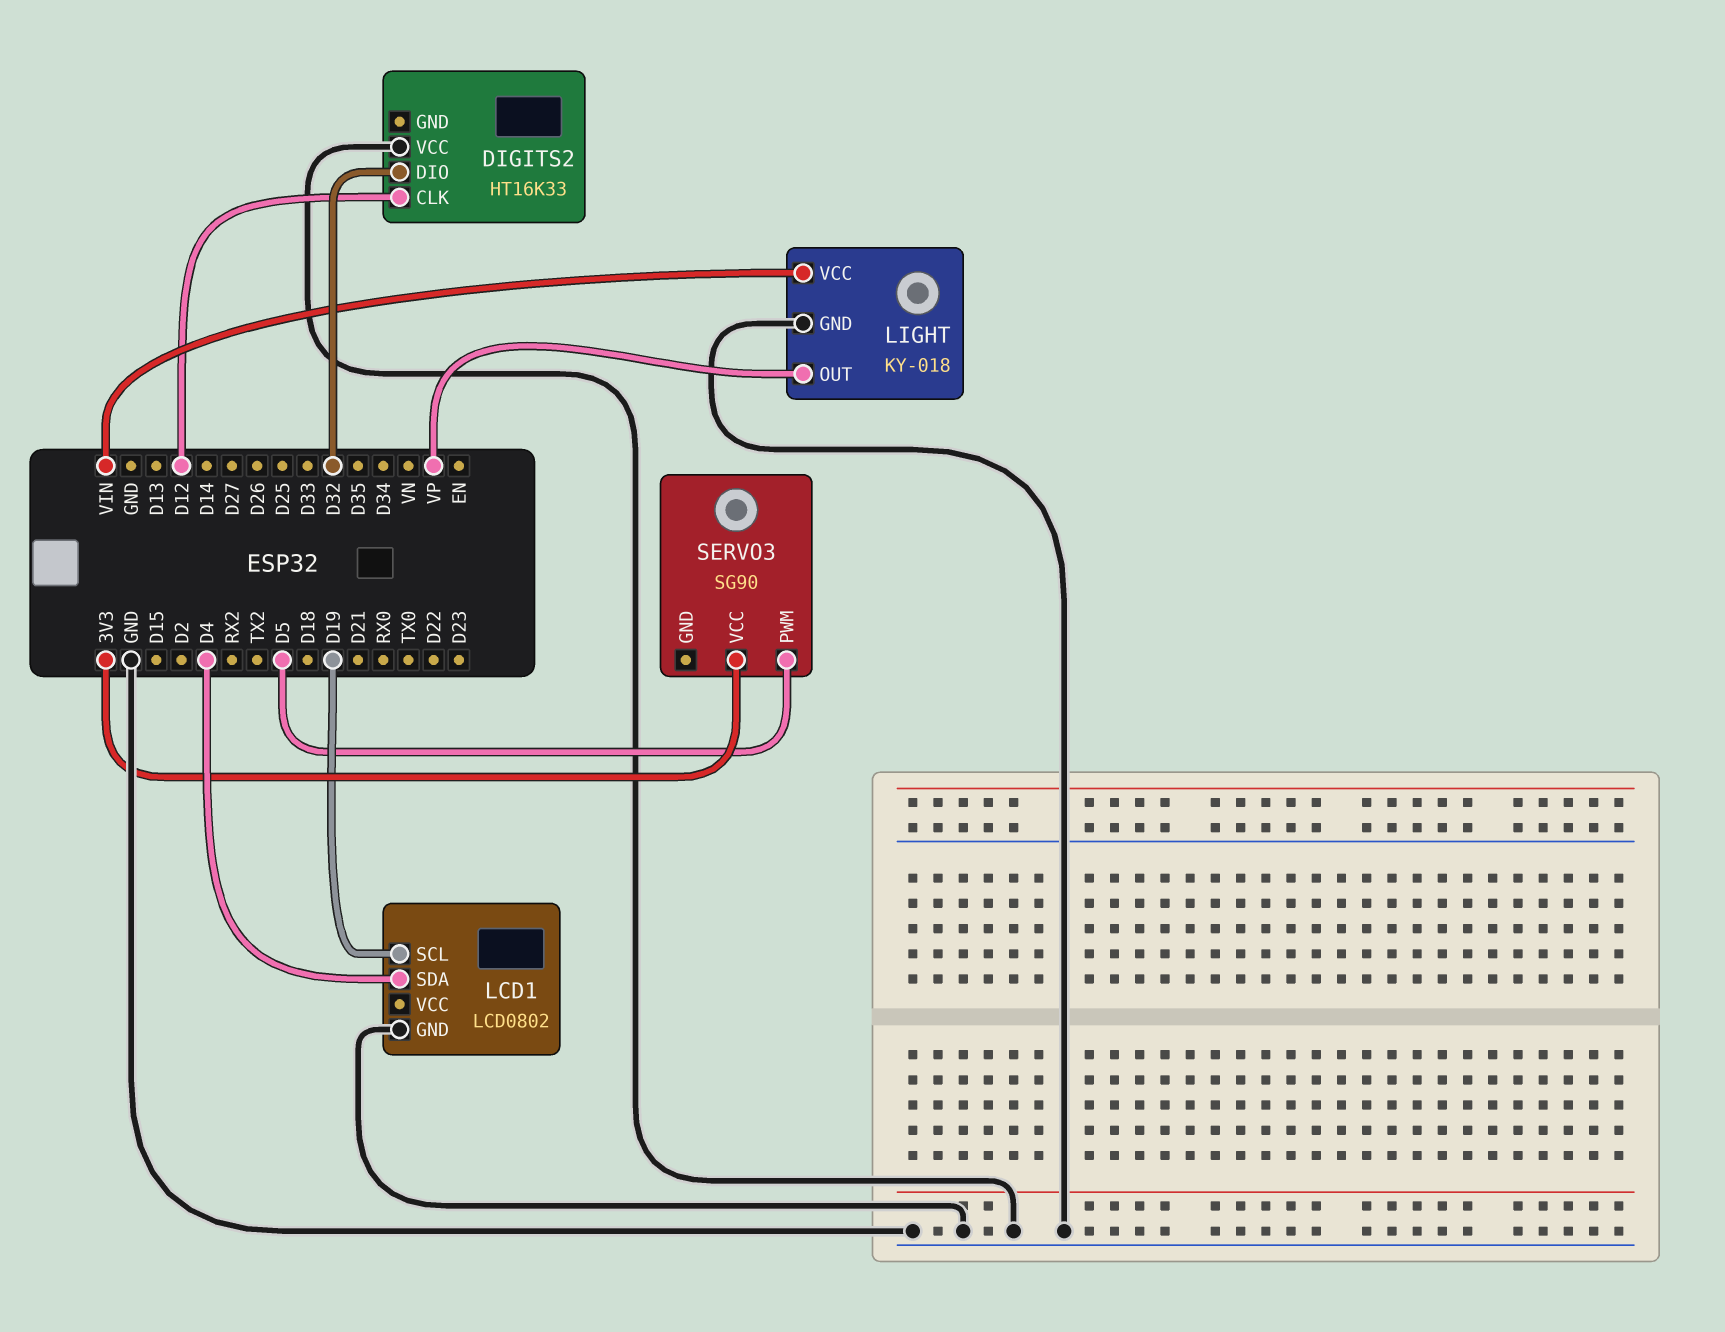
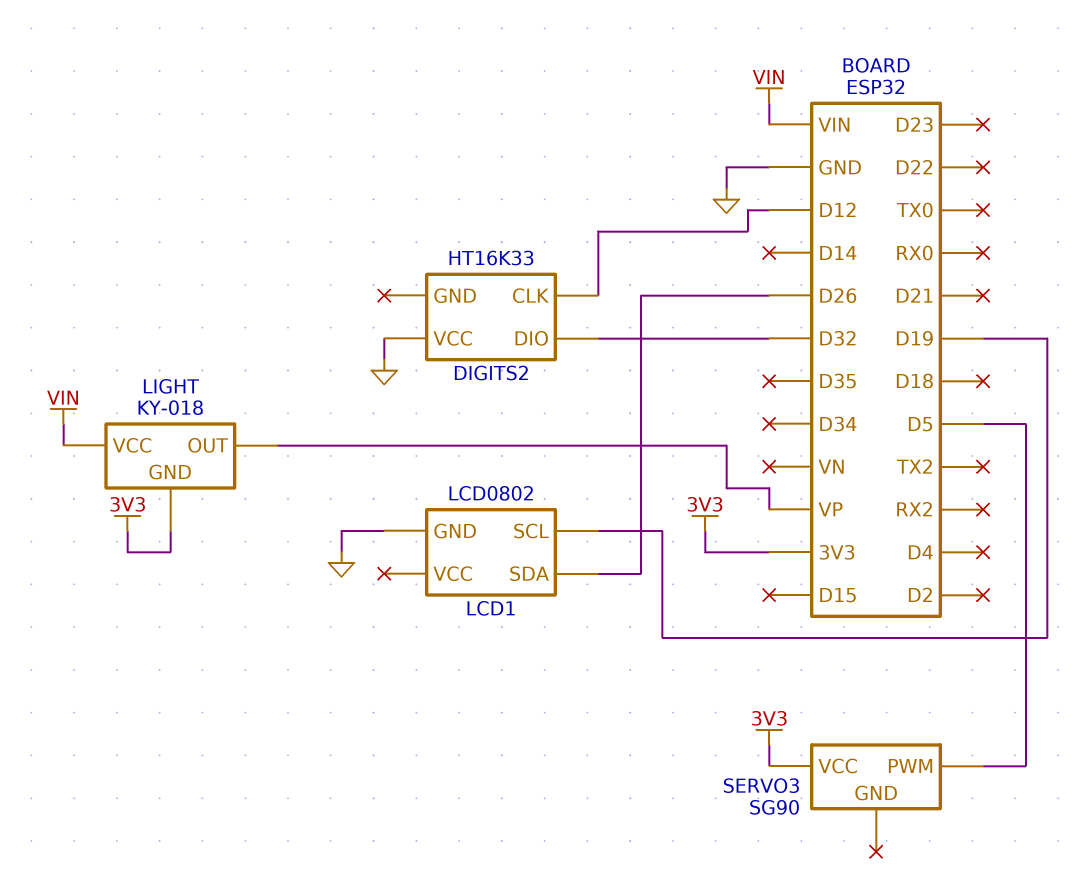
LCD1 pin SDA: D4 -> D26
LIGHT pin GND: GND -> 3V3

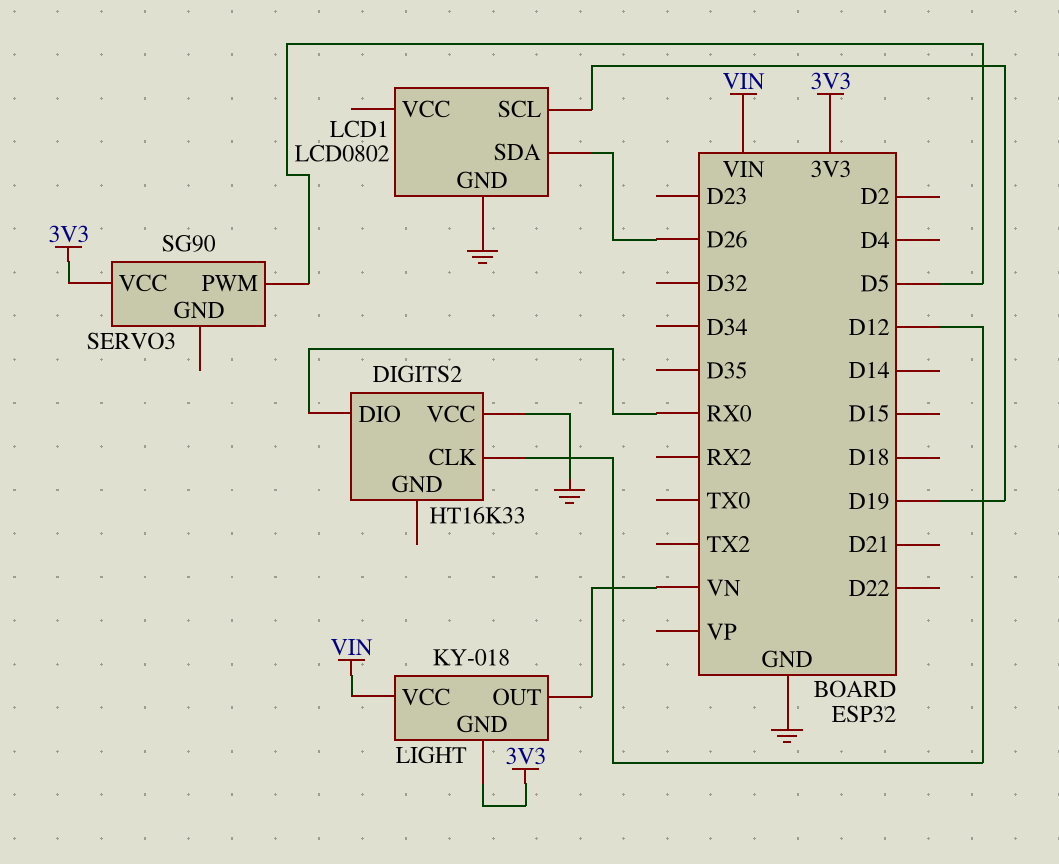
DIGITS2 pin DIO: D32 -> RX0
LIGHT pin OUT: VP -> VN

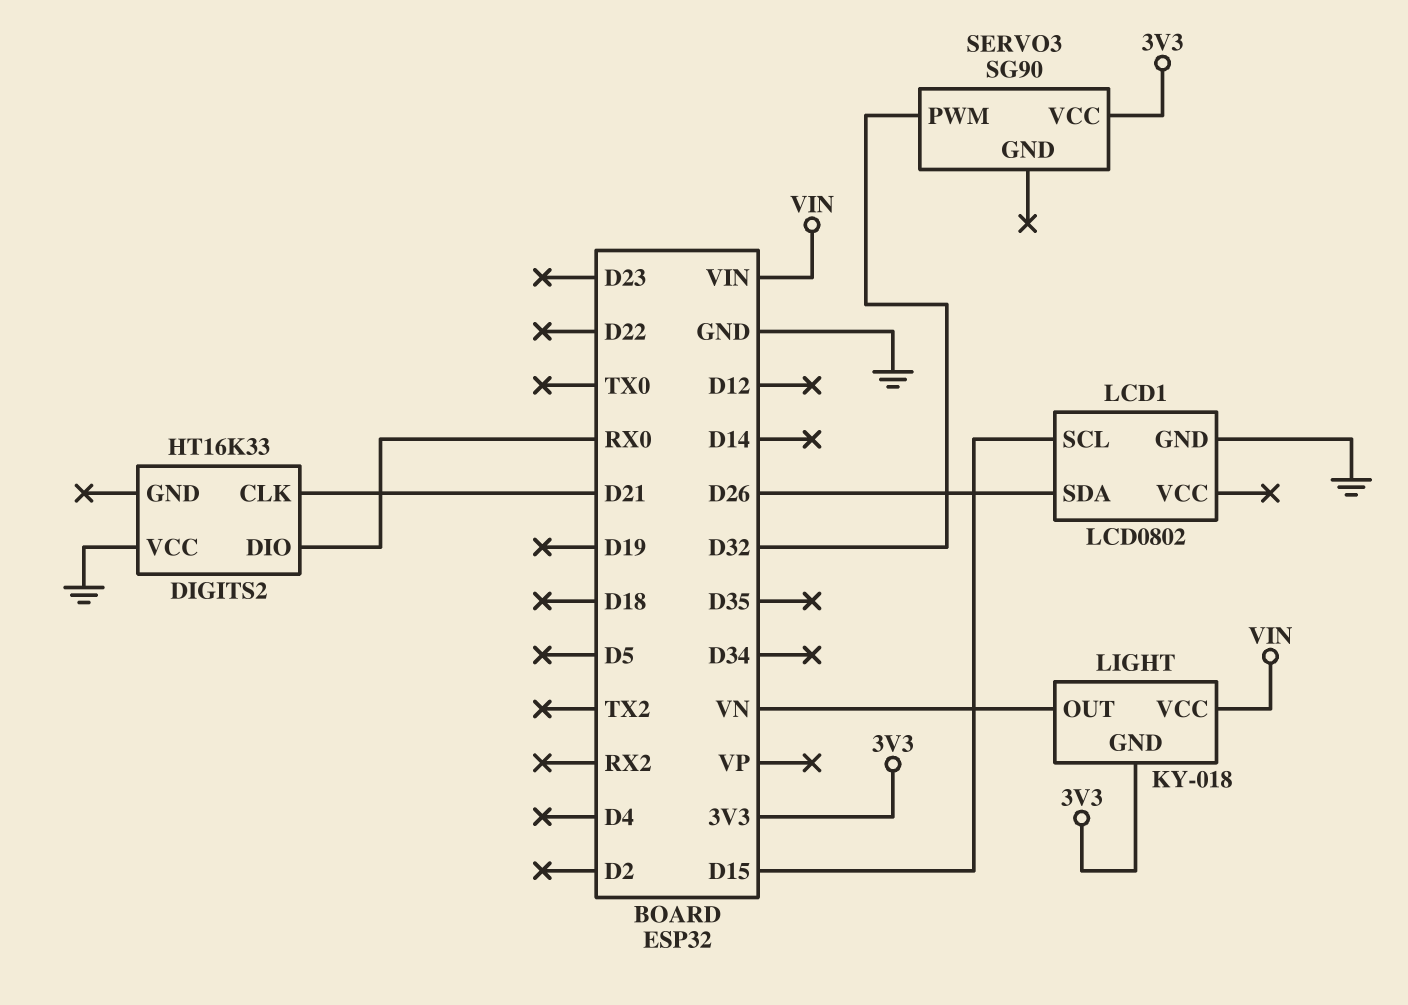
DIGITS2 pin CLK: D12 -> D21
LCD1 pin SCL: D19 -> D15
SERVO3 pin PWM: D5 -> D32

